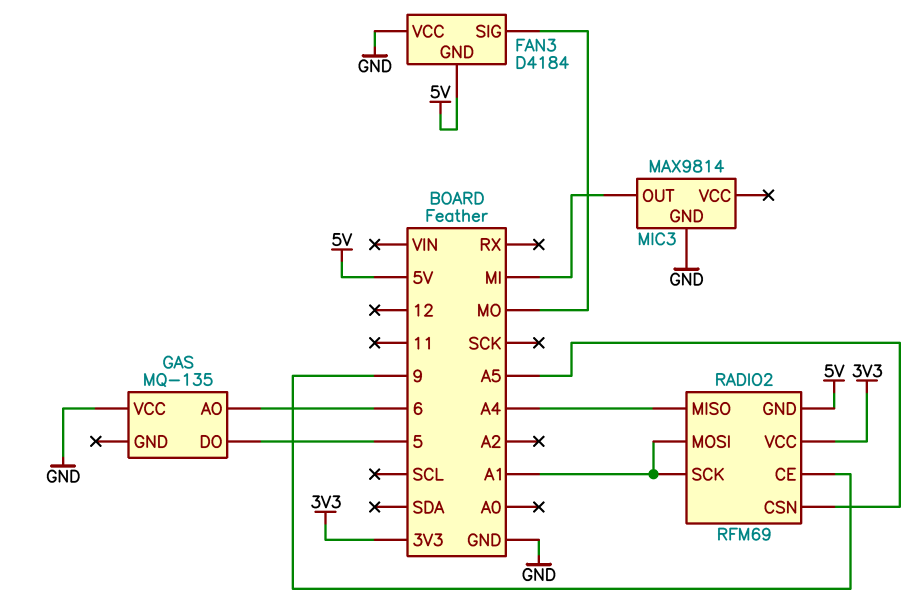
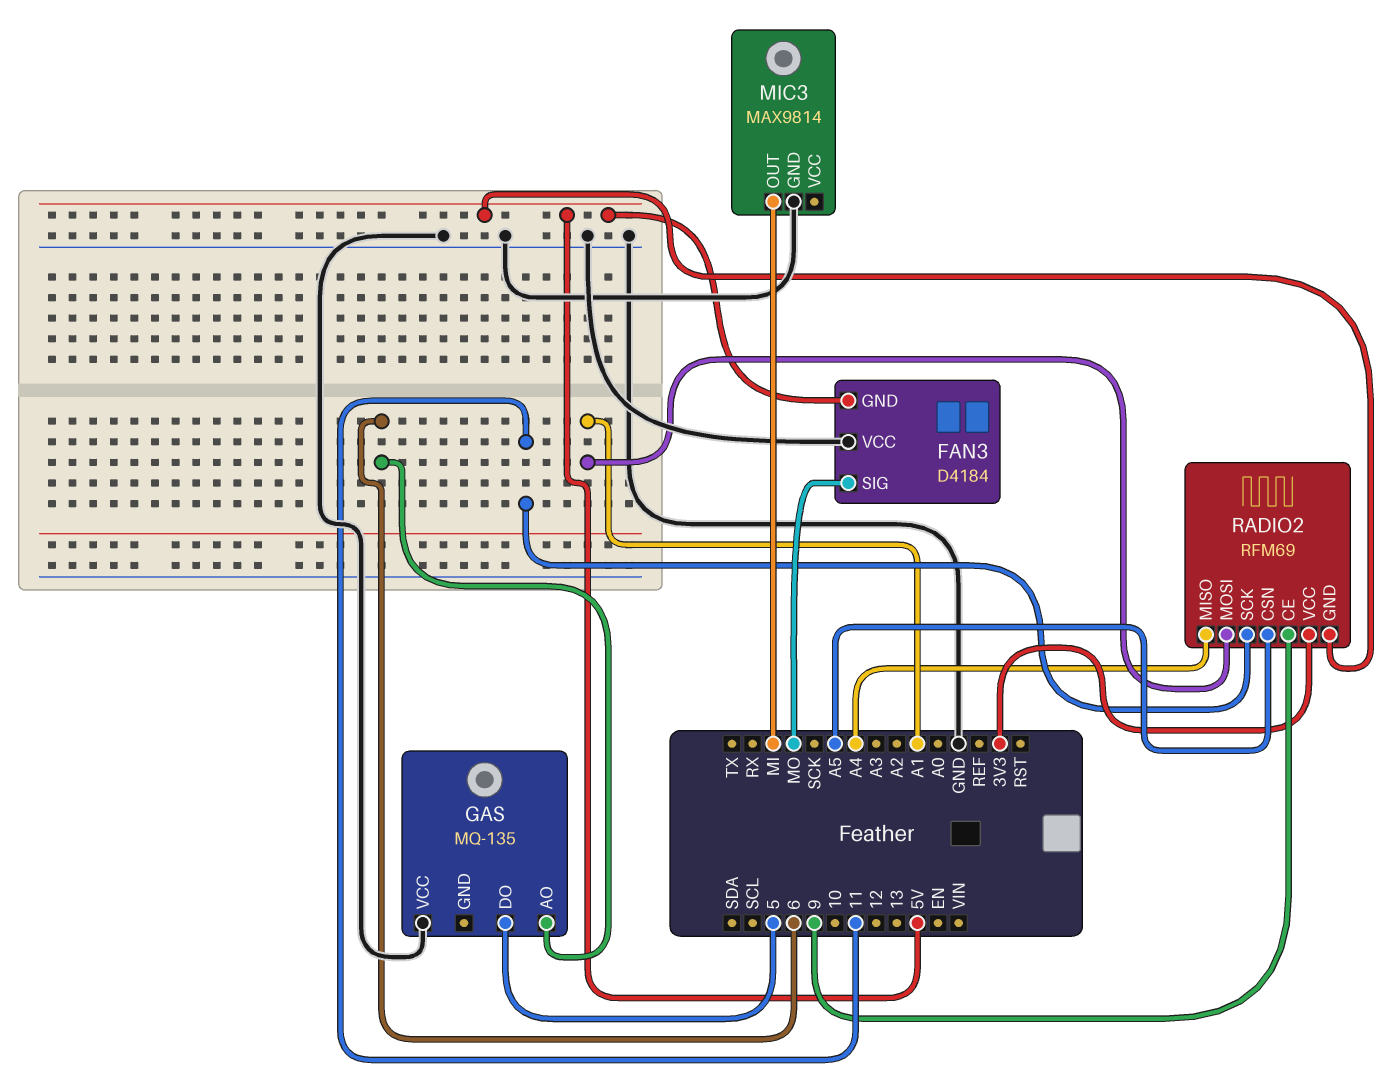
RADIO2 pin SCK: A1 -> 11

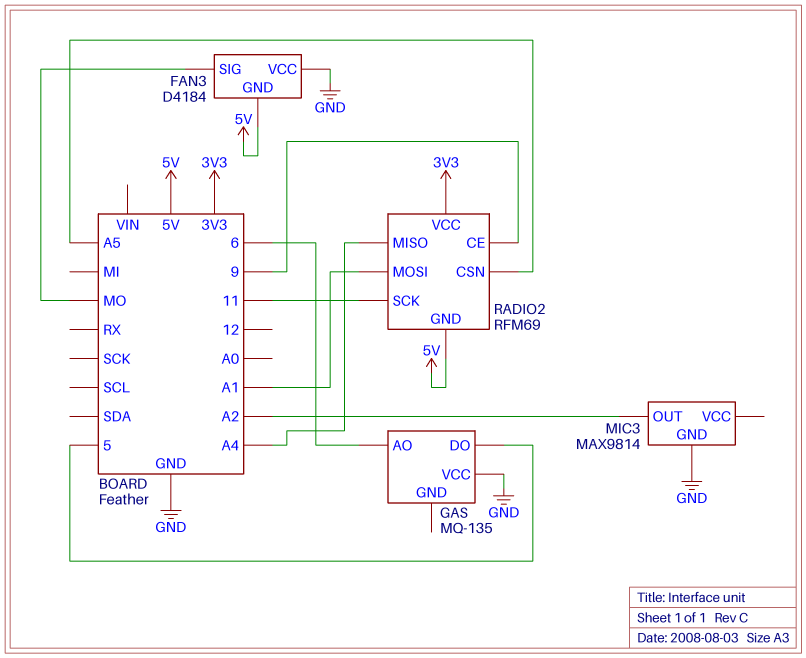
MIC3 pin OUT: MI -> A2

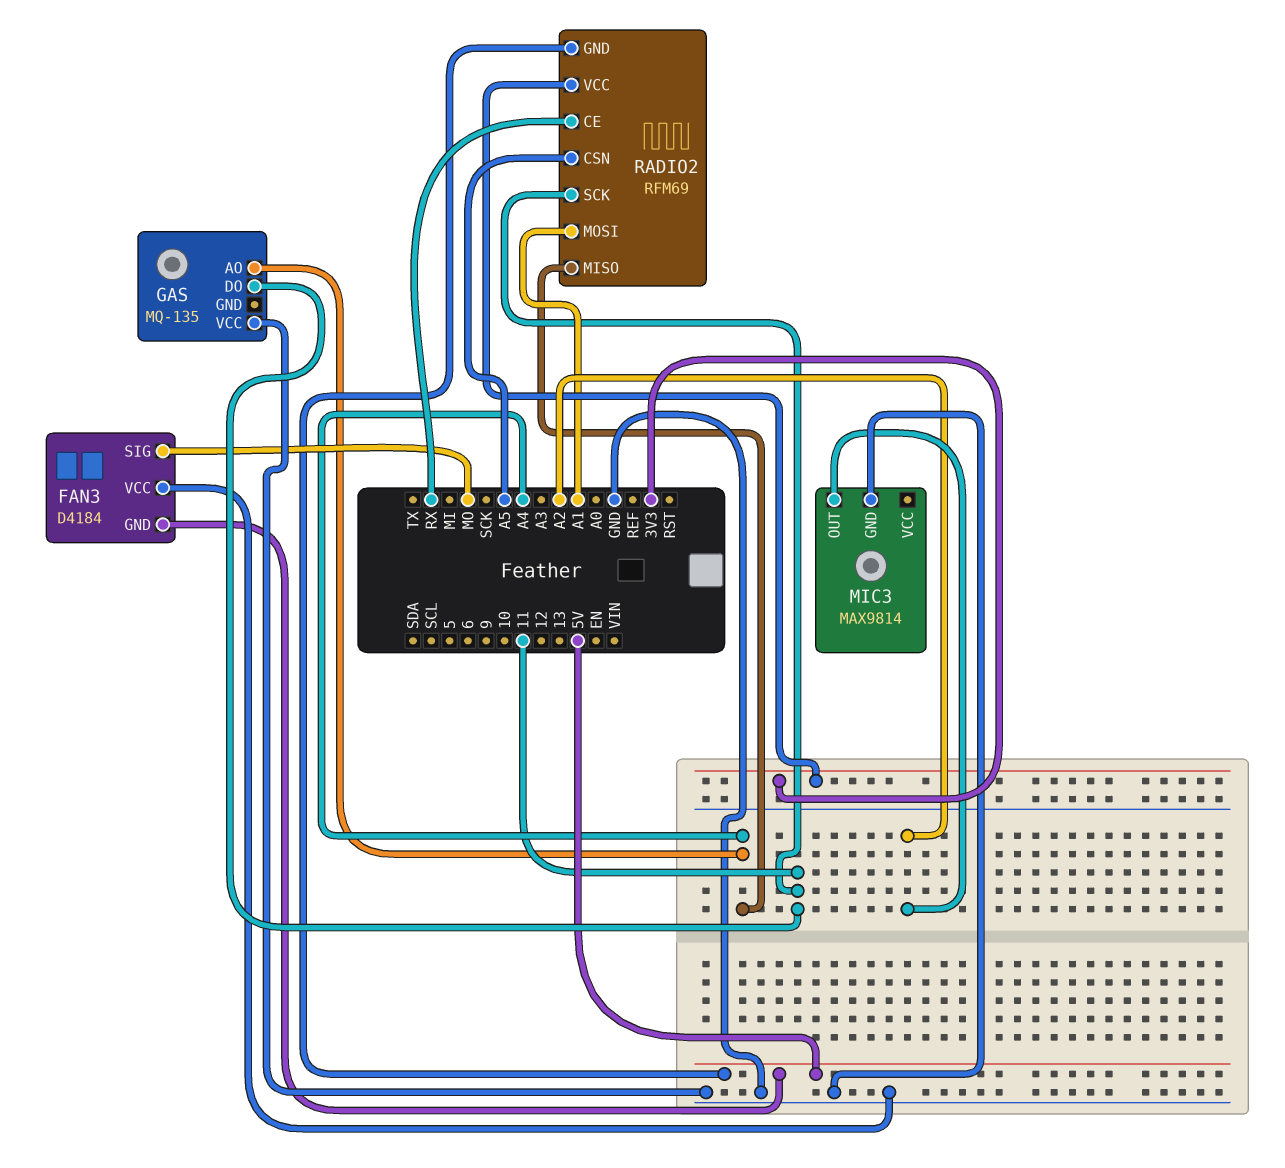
GAS pin AO: 6 -> A4
GAS pin DO: 5 -> 11
RADIO2 pin CE: 9 -> RX

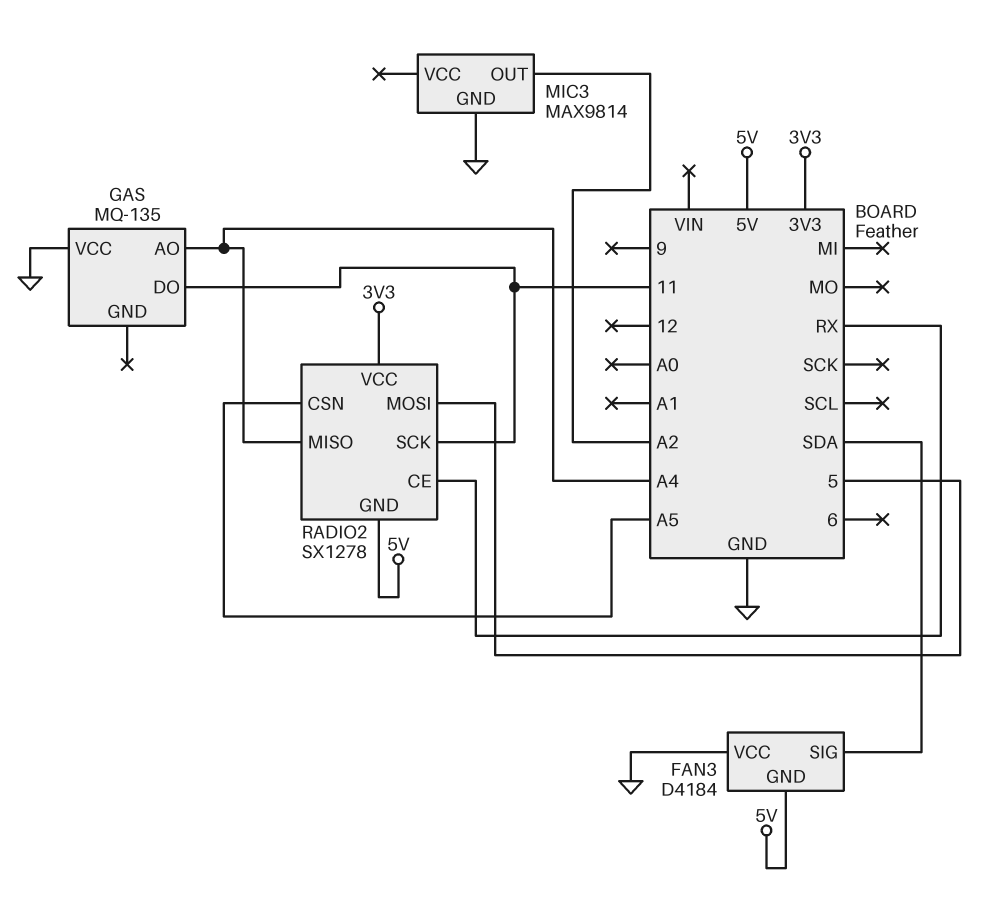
FAN3 pin SIG: MO -> SDA
RADIO2: RFM69 -> SX1278
RADIO2 pin MOSI: A1 -> 5

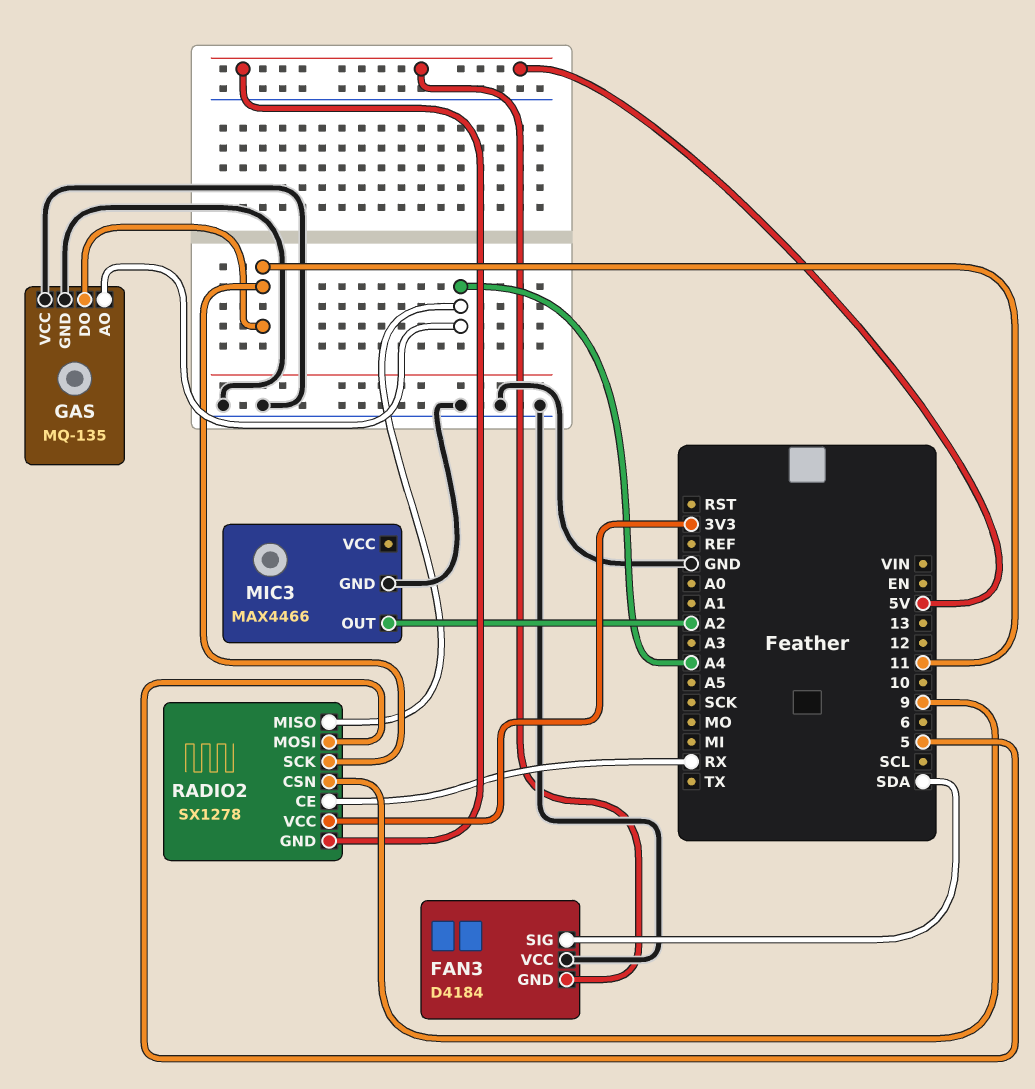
GAS pin GND: none -> GND
MIC3: MAX9814 -> MAX4466
RADIO2 pin CSN: A5 -> 9

